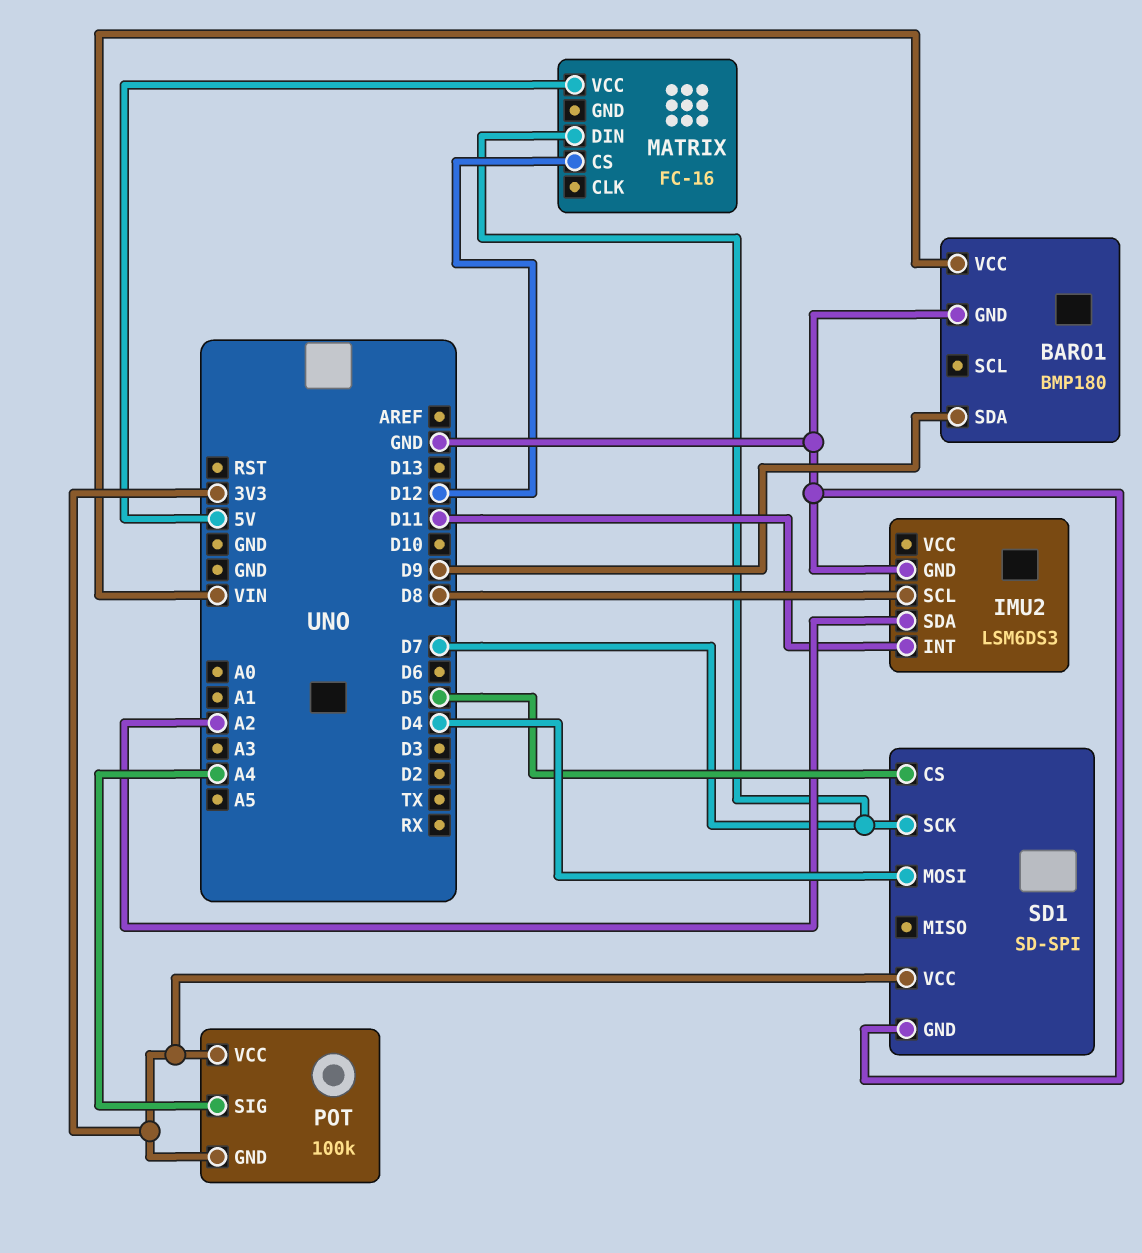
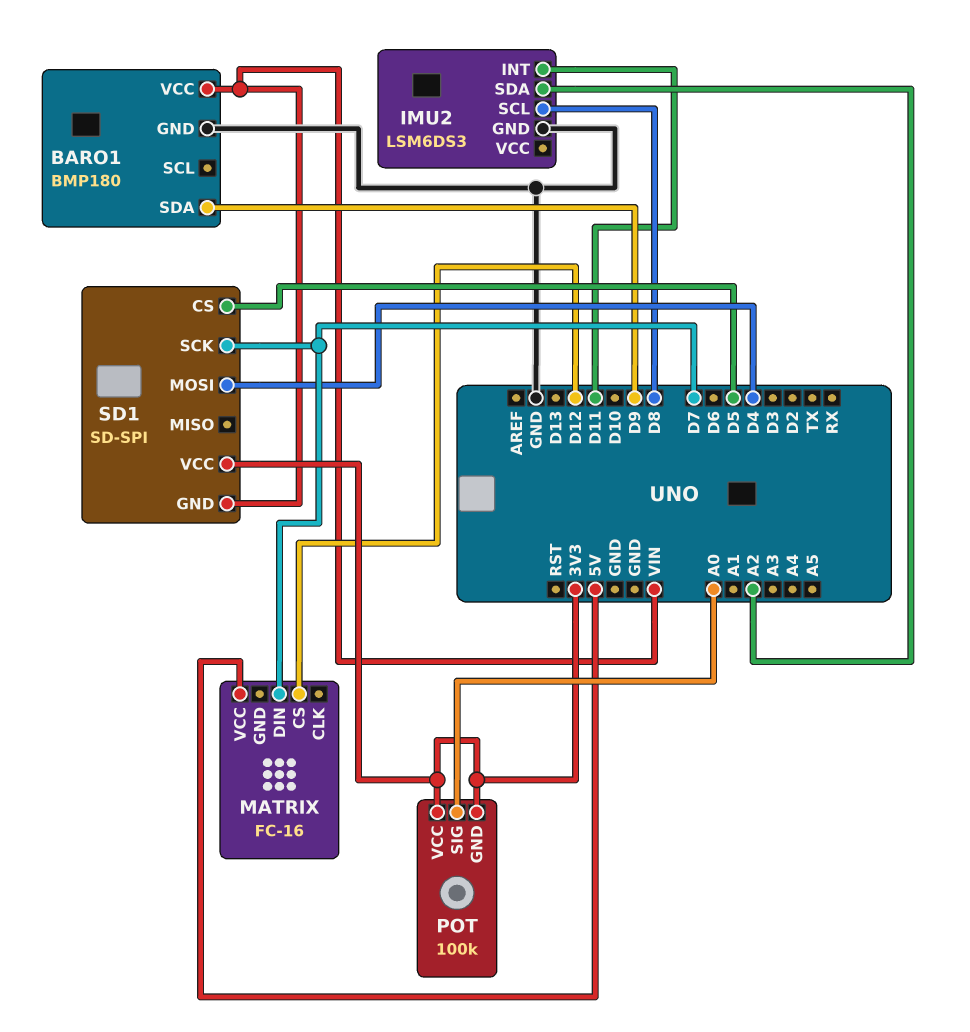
POT pin SIG: A4 -> A0
SD1 pin GND: GND -> VIN

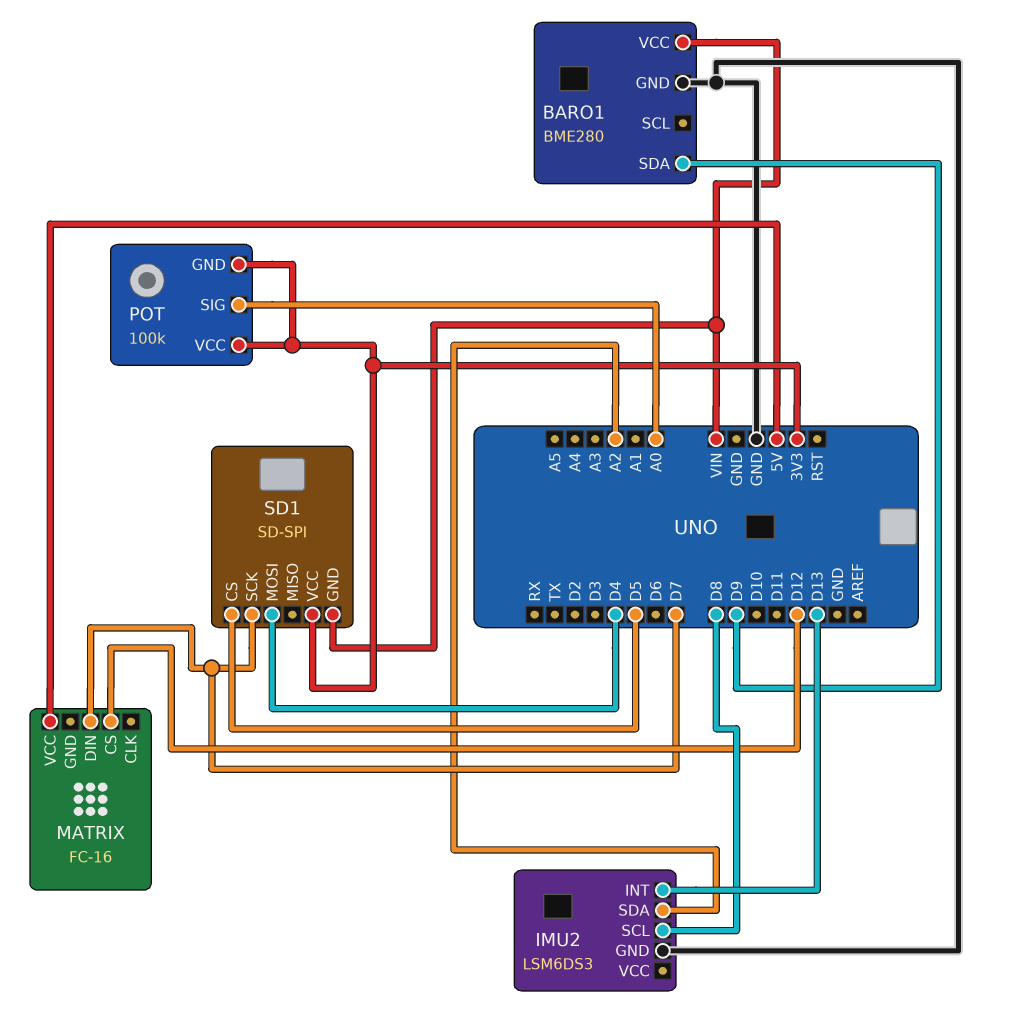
BARO1: BMP180 -> BME280
IMU2 pin INT: D11 -> D13

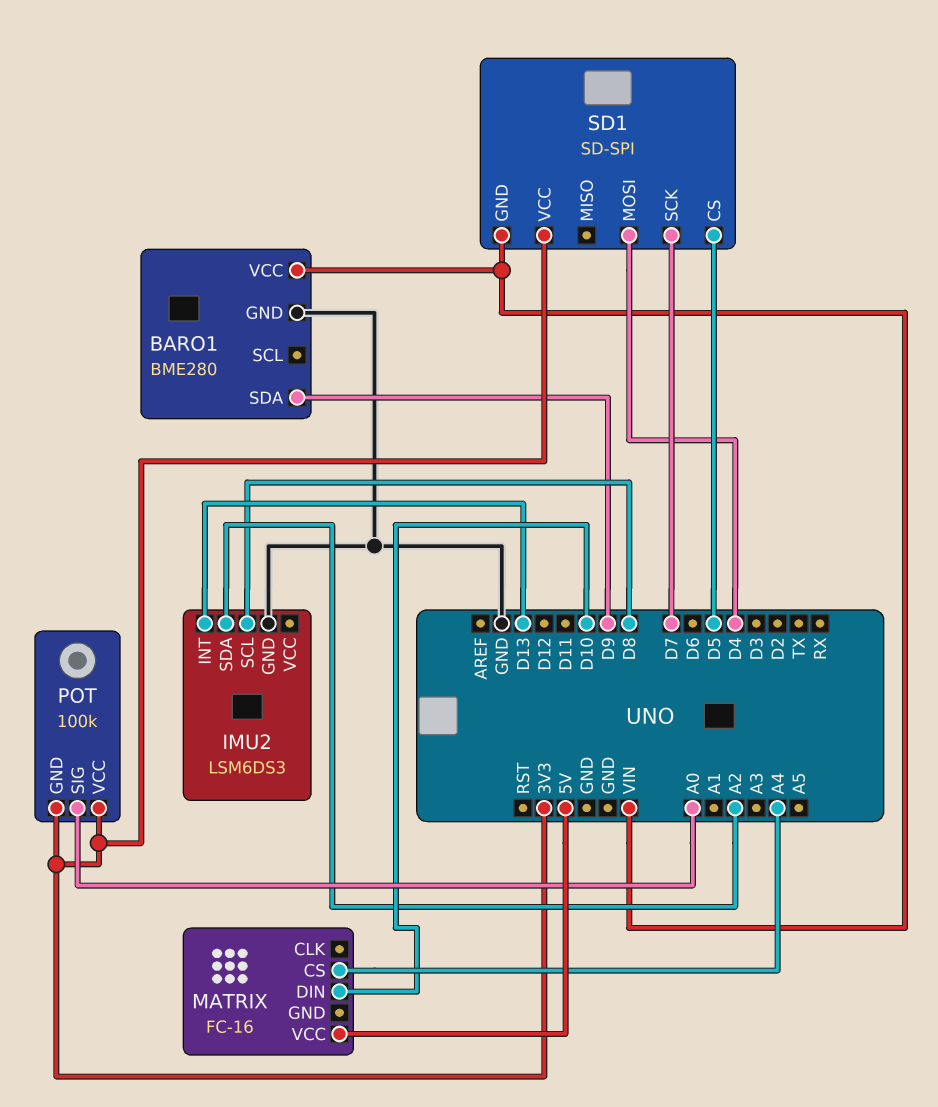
MATRIX pin CS: D12 -> A4
MATRIX pin DIN: D7 -> D10

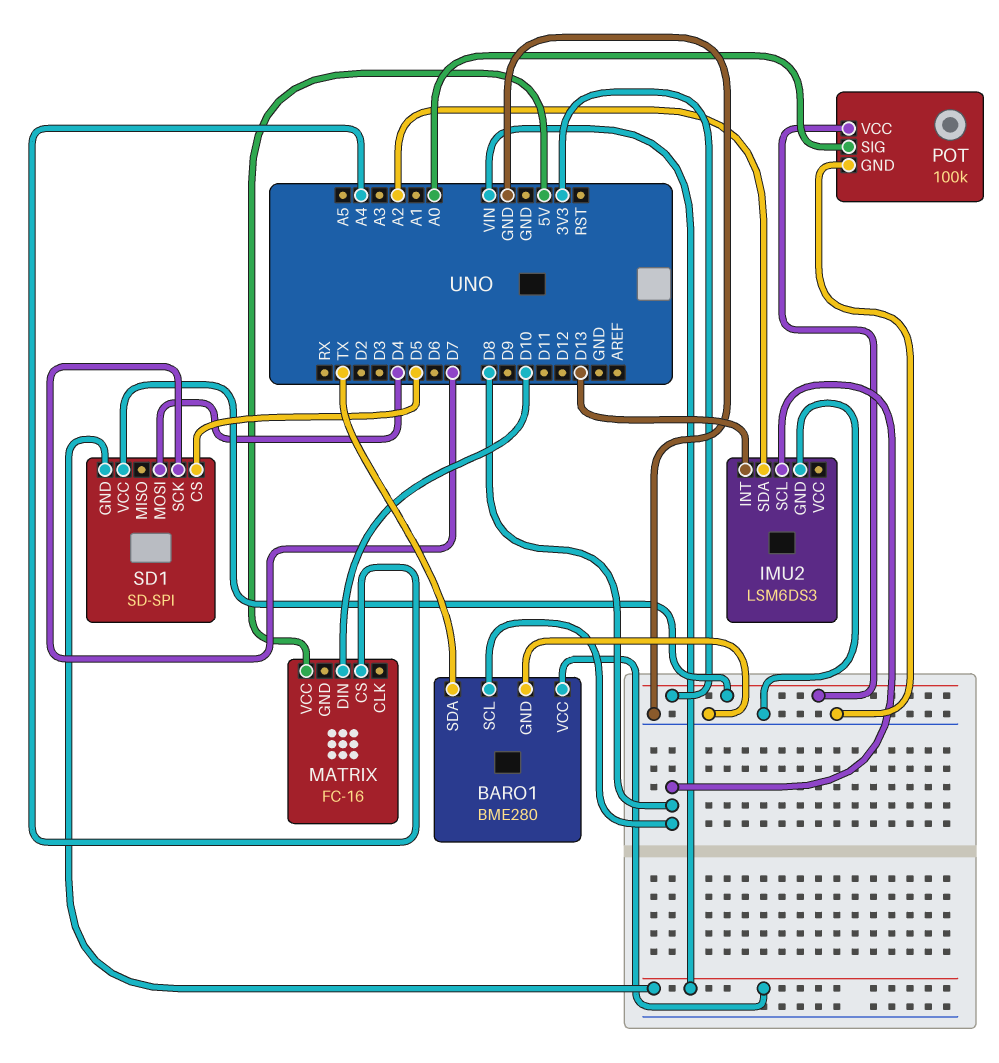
BARO1 pin SCL: none -> D8
BARO1 pin SDA: D9 -> TX
POT pin GND: 3V3 -> GND

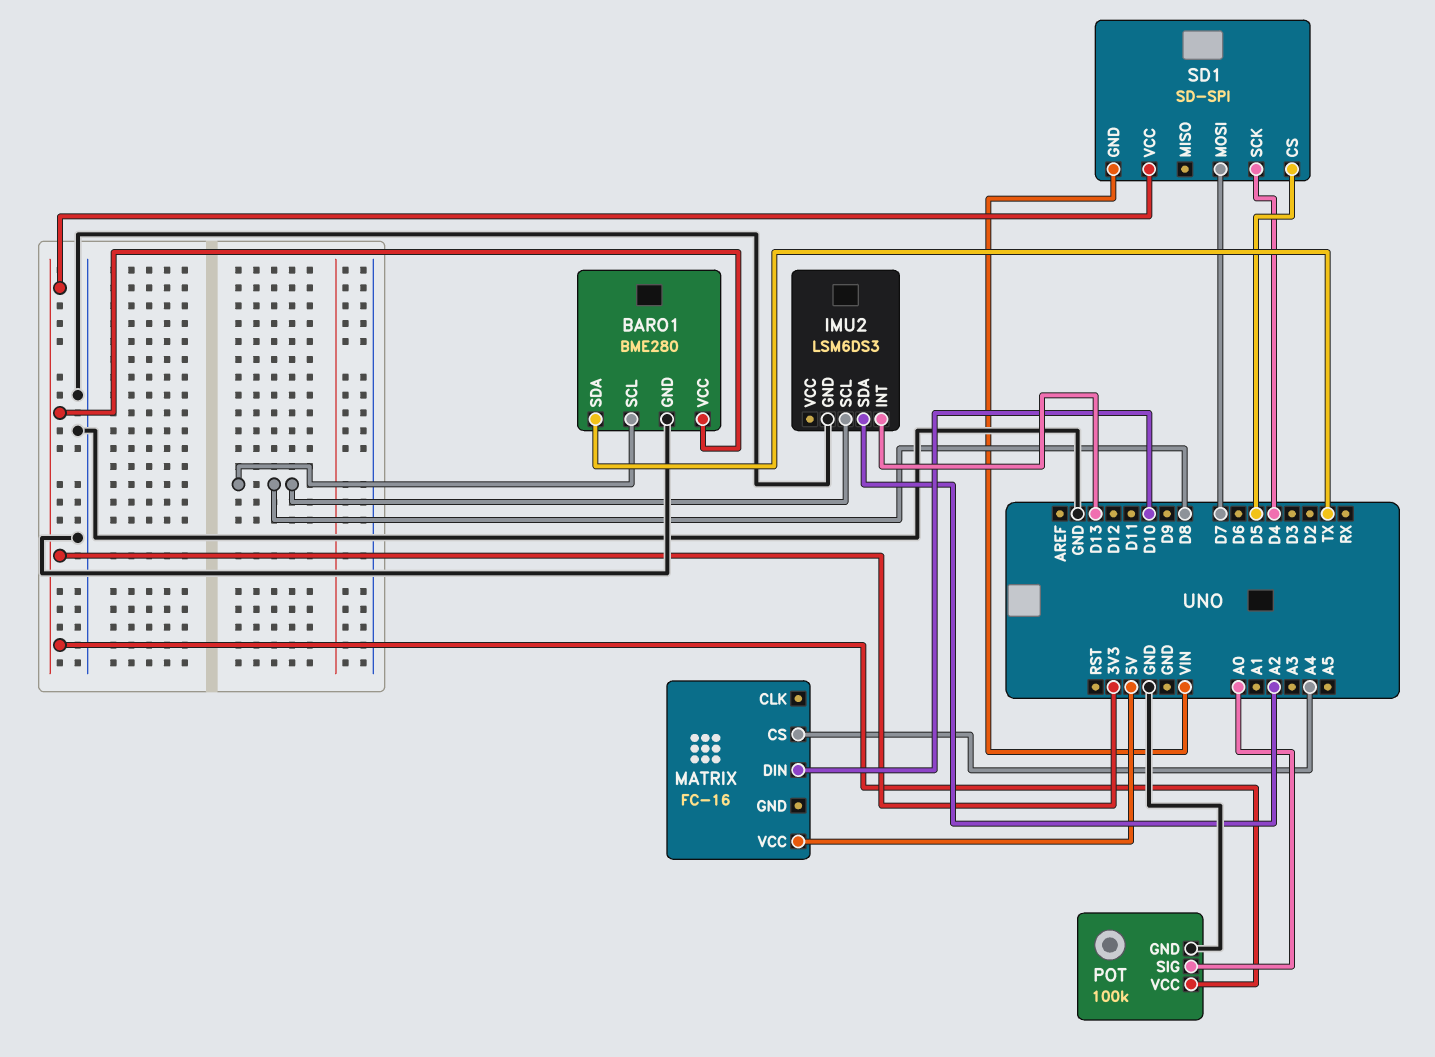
BARO1 pin VCC: VIN -> 3V3
SD1 pin MOSI: D4 -> D7
SD1 pin SCK: D7 -> D4

